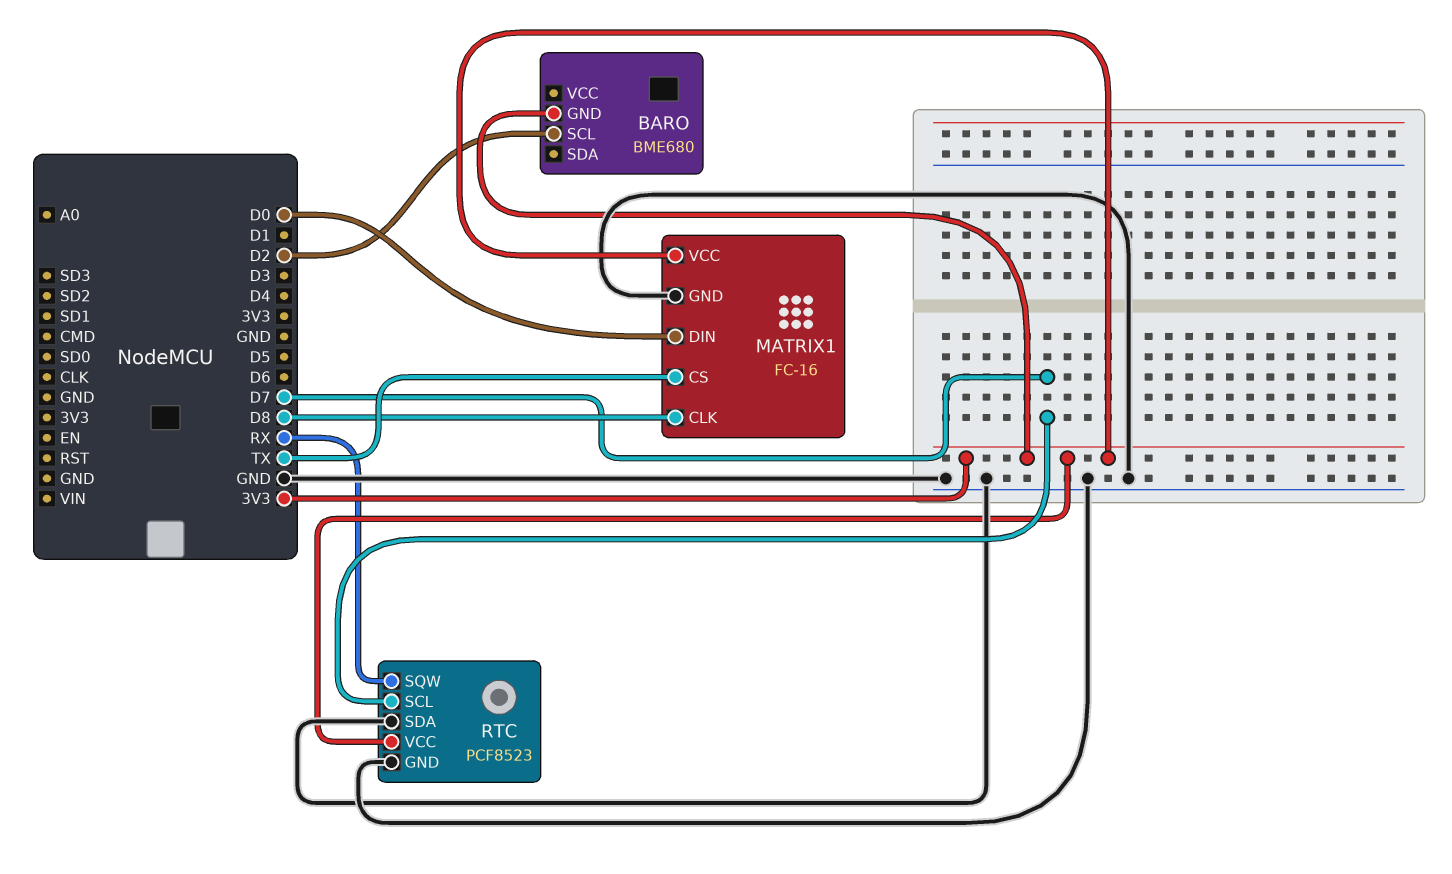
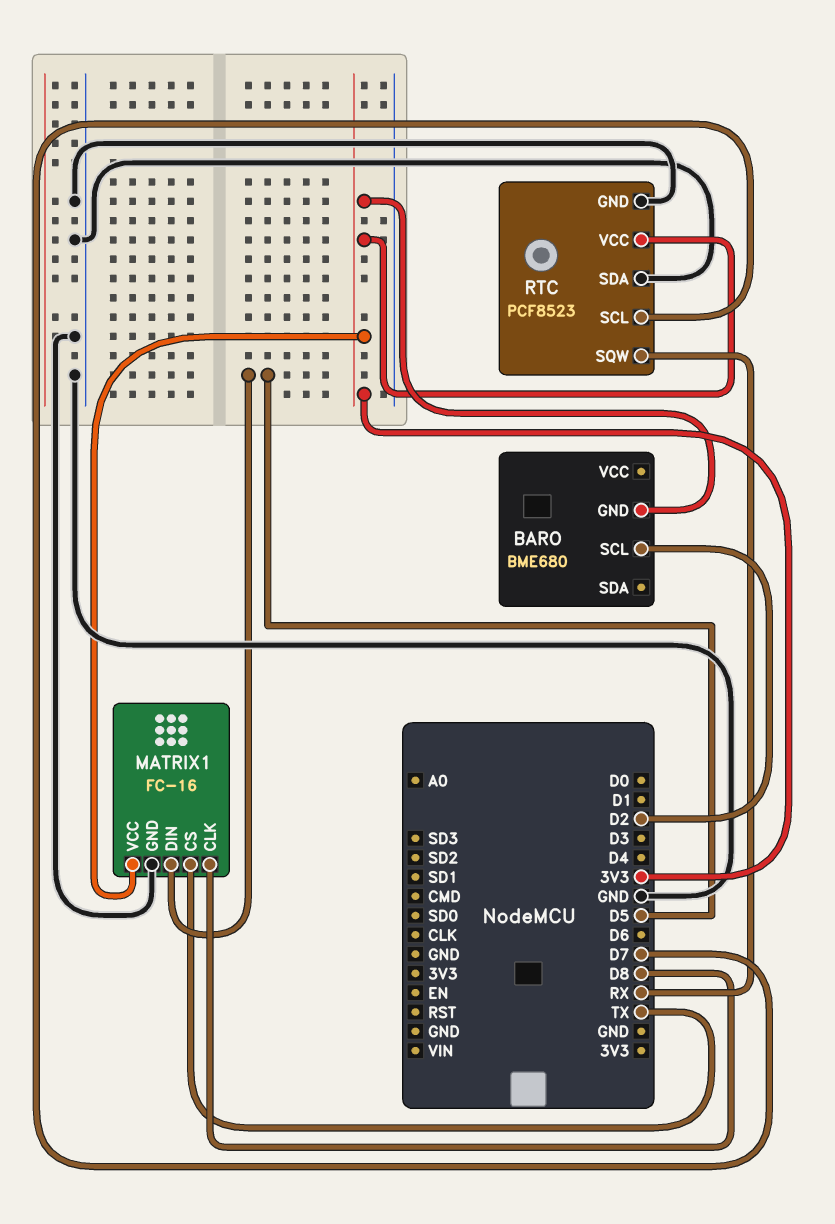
MATRIX1 pin DIN: D0 -> D5

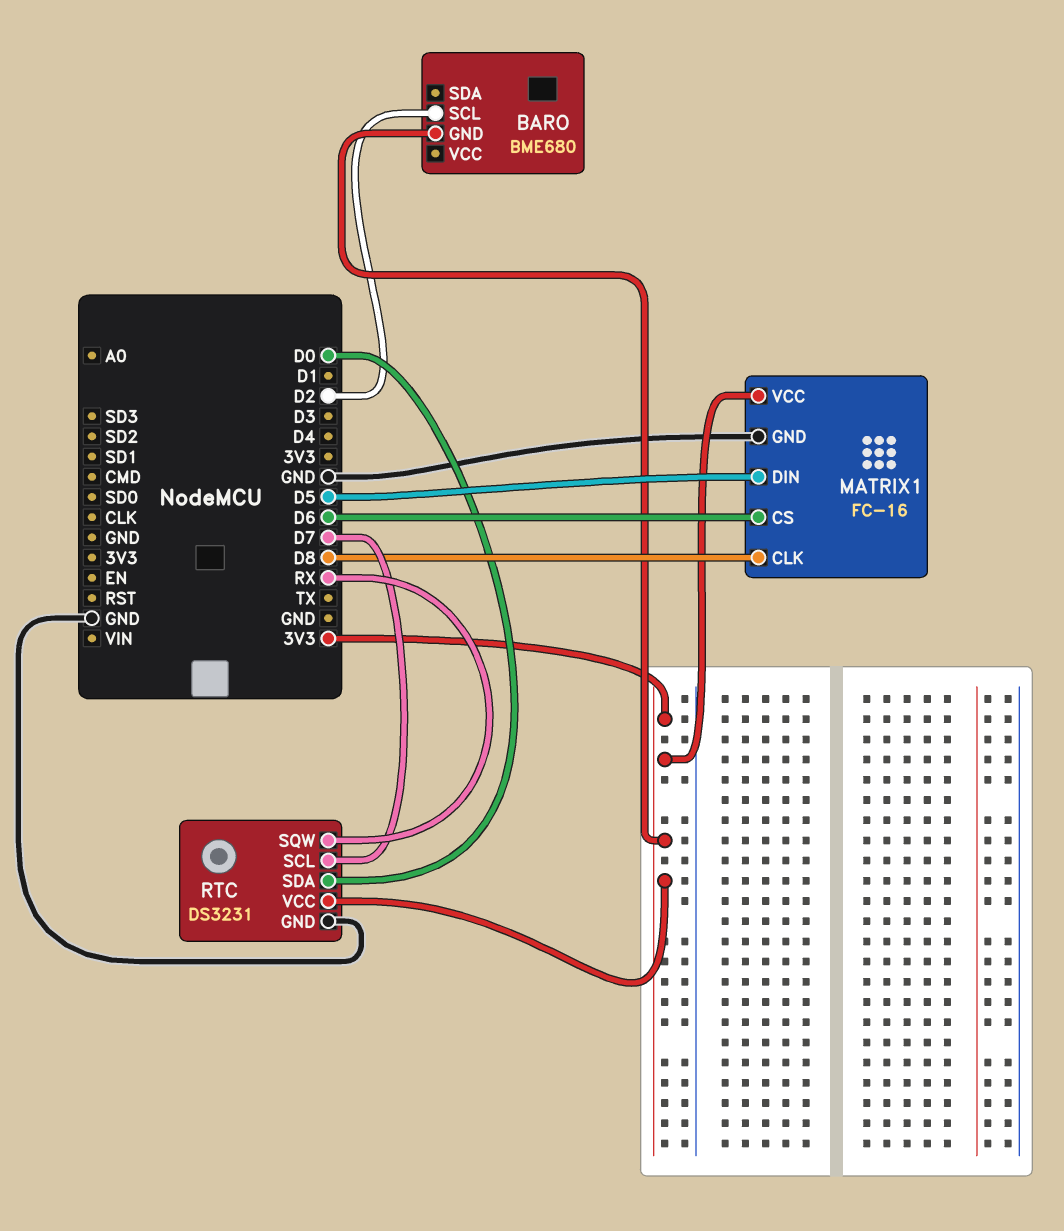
MATRIX1 pin CS: TX -> D6
RTC: PCF8523 -> DS3231
RTC pin SDA: GND -> D0

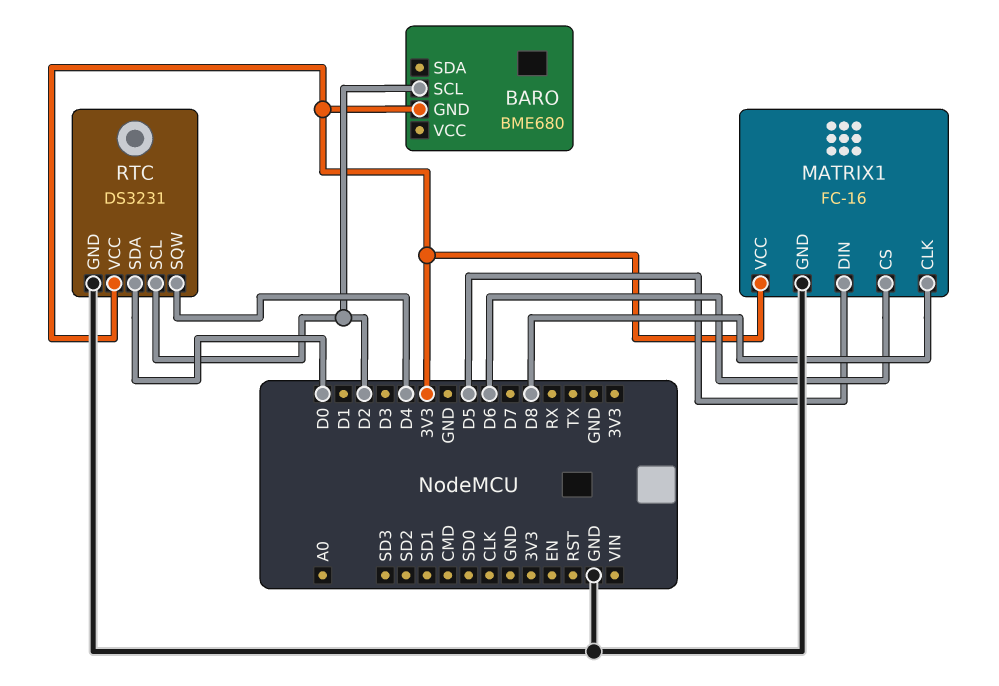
RTC pin SCL: D7 -> D2
RTC pin SQW: RX -> D4

